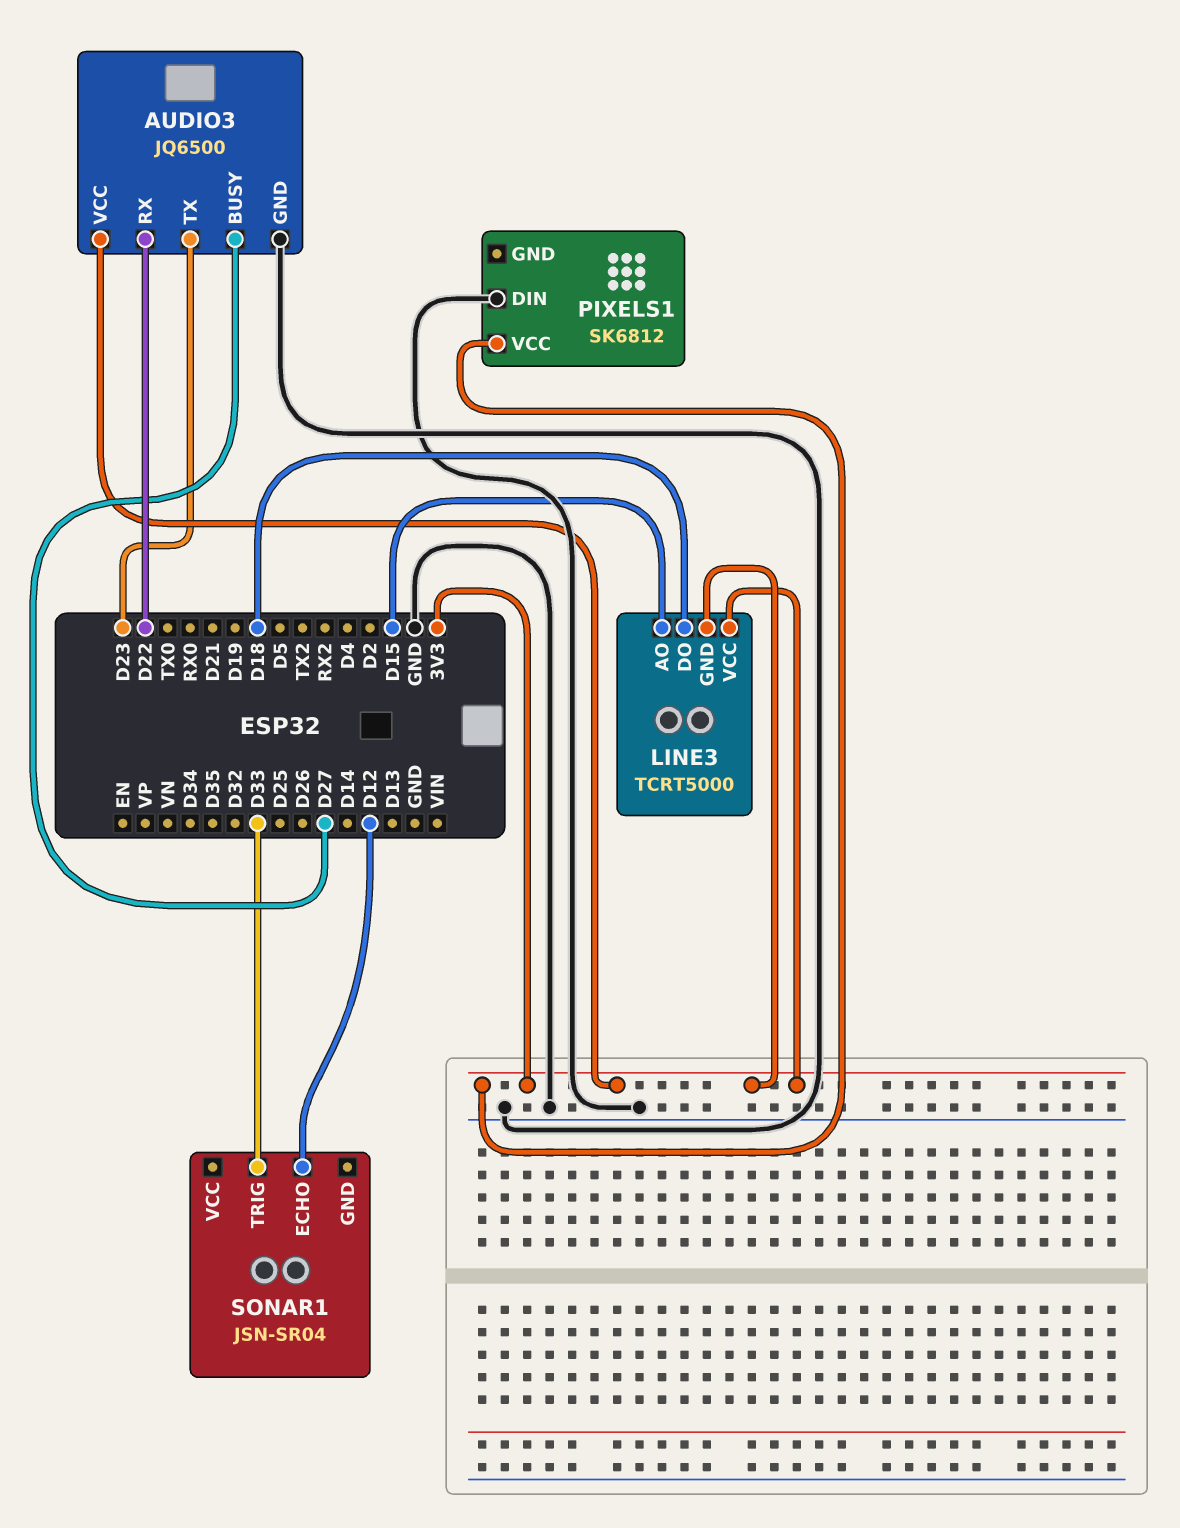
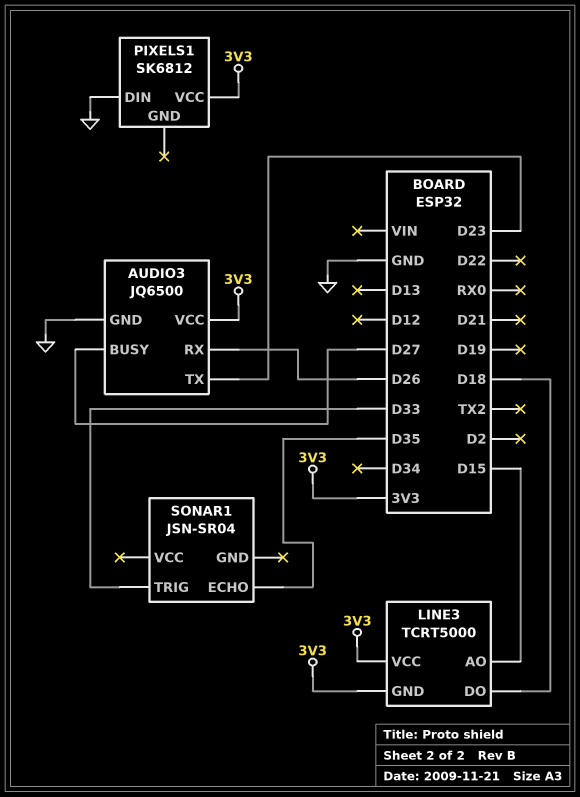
AUDIO3 pin RX: D22 -> D26
SONAR1 pin ECHO: D12 -> D35

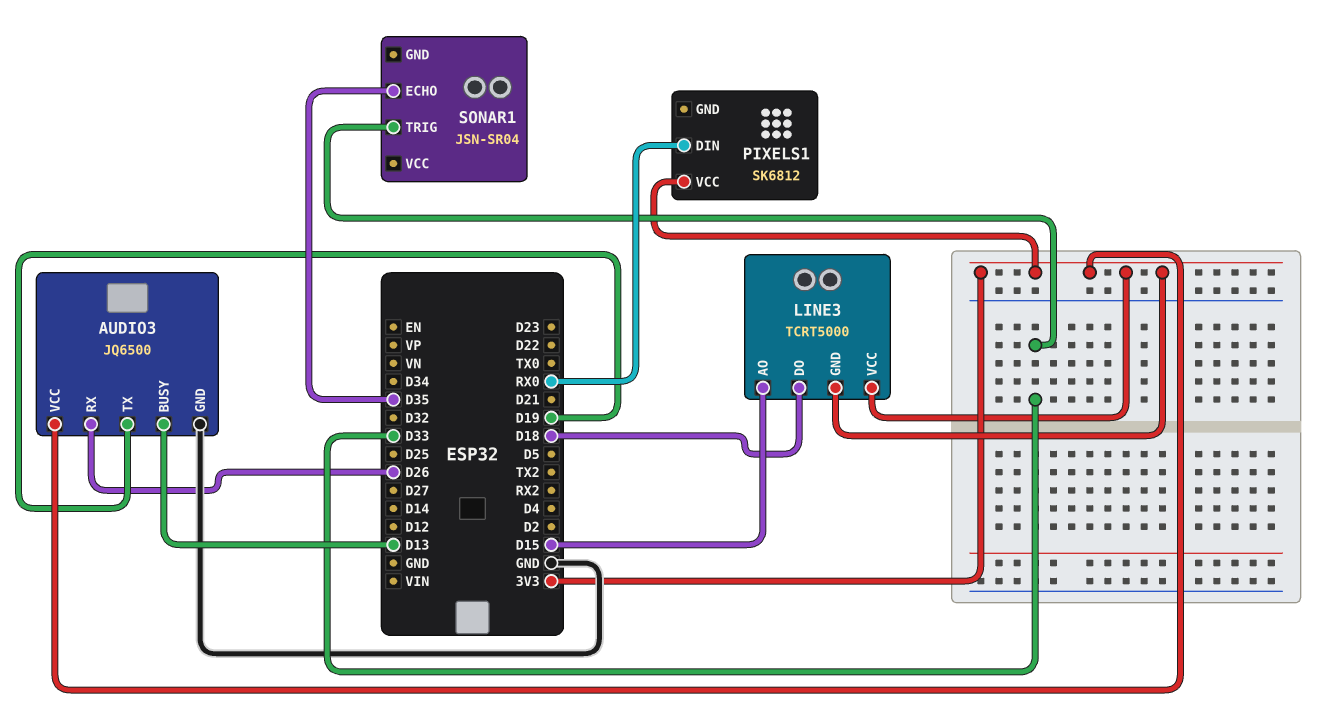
AUDIO3 pin BUSY: D27 -> D13
AUDIO3 pin TX: D23 -> D19
PIXELS1 pin DIN: GND -> RX0

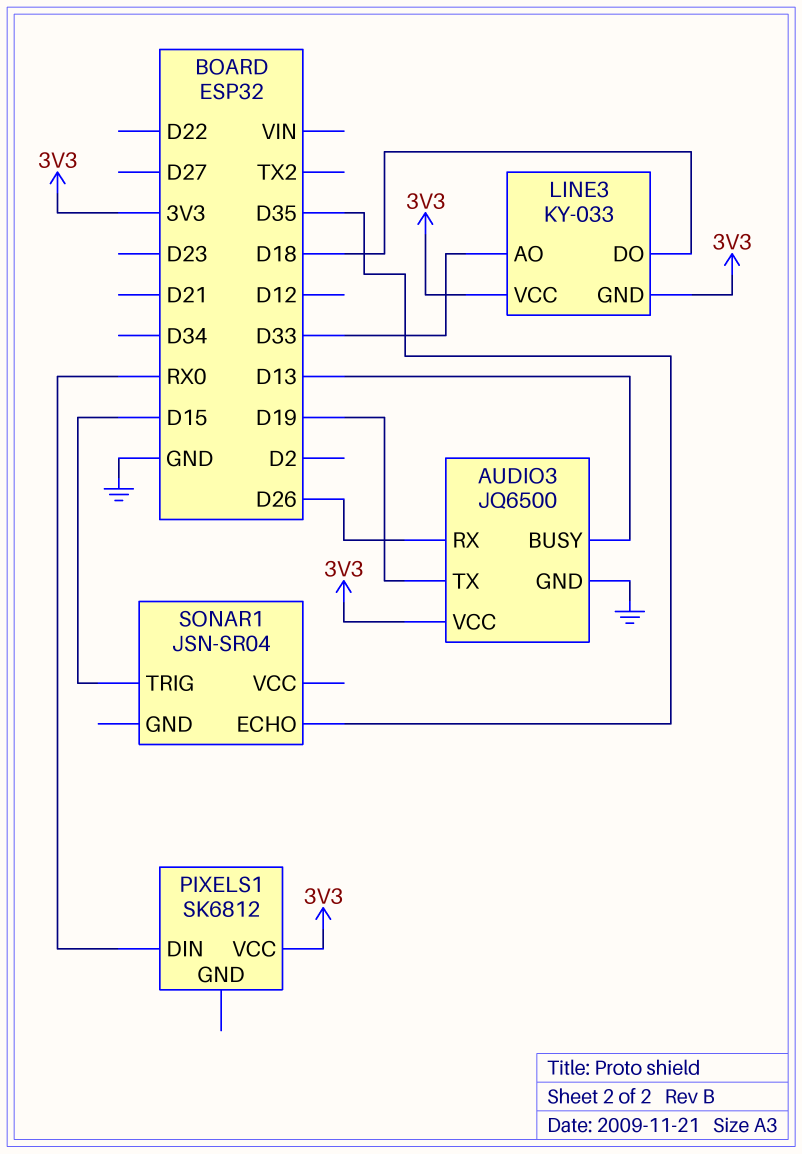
LINE3: TCRT5000 -> KY-033
LINE3 pin AO: D15 -> D33
SONAR1 pin TRIG: D33 -> D15

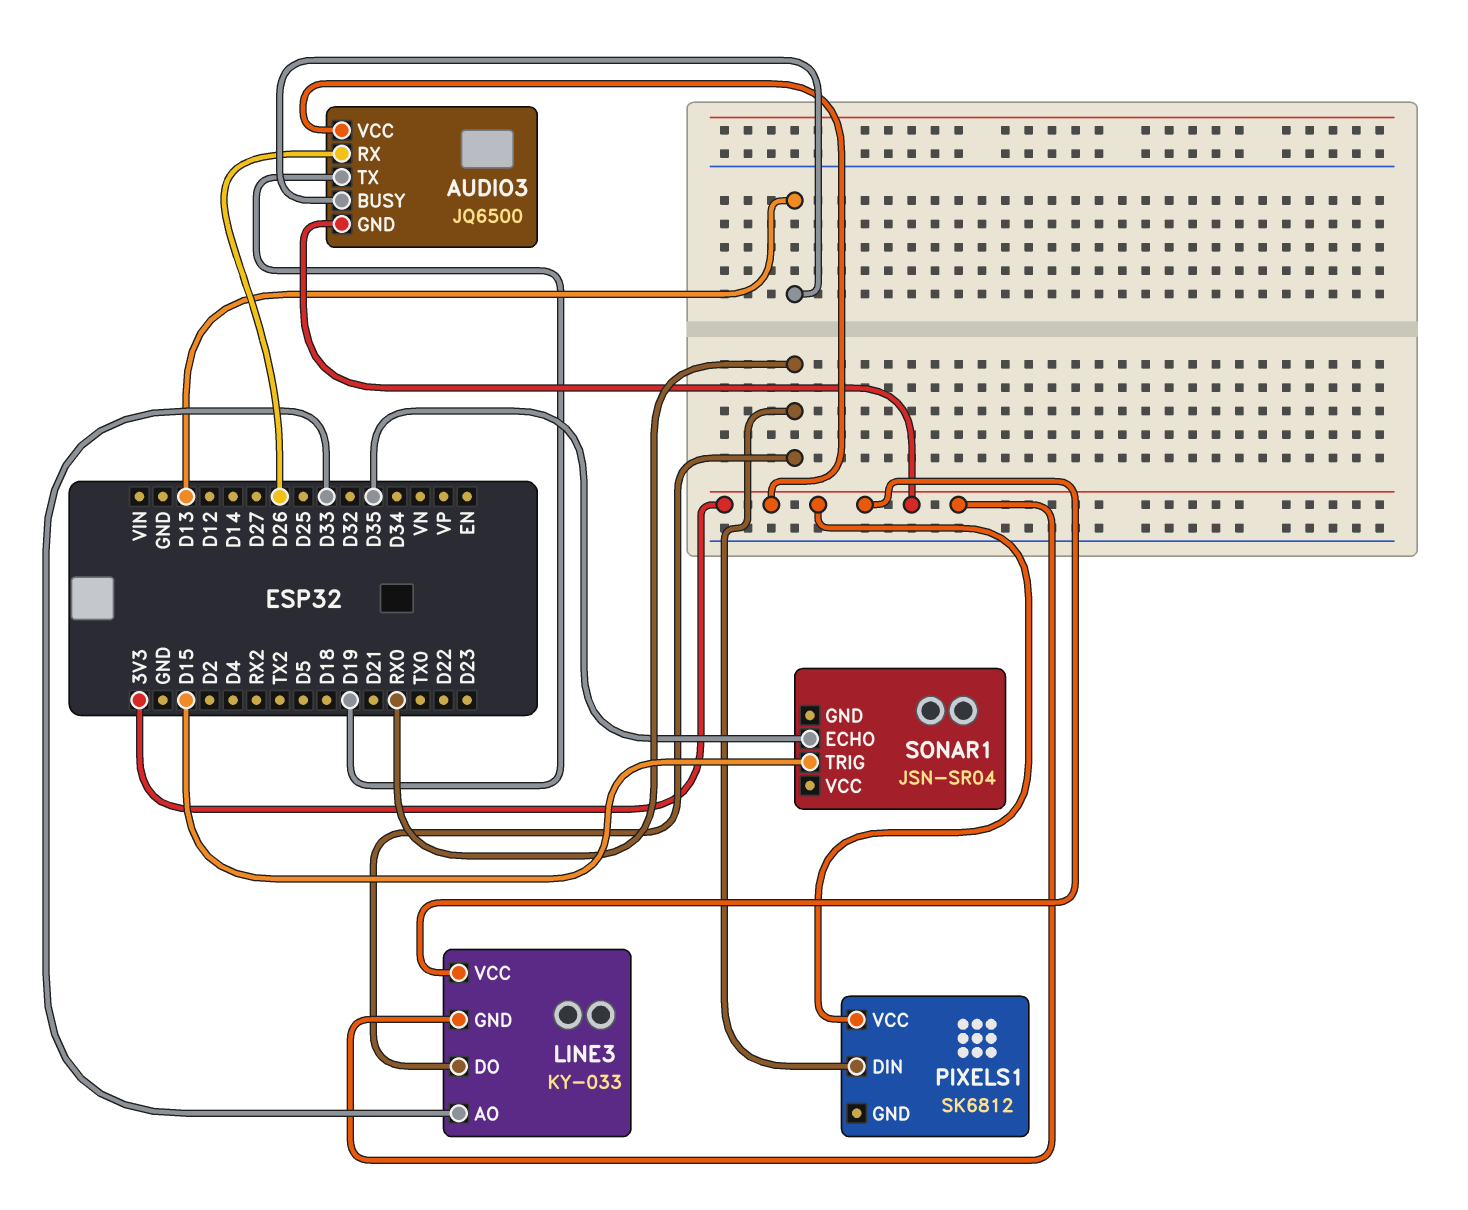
AUDIO3 pin GND: GND -> 3V3
LINE3 pin DO: D18 -> RX0

